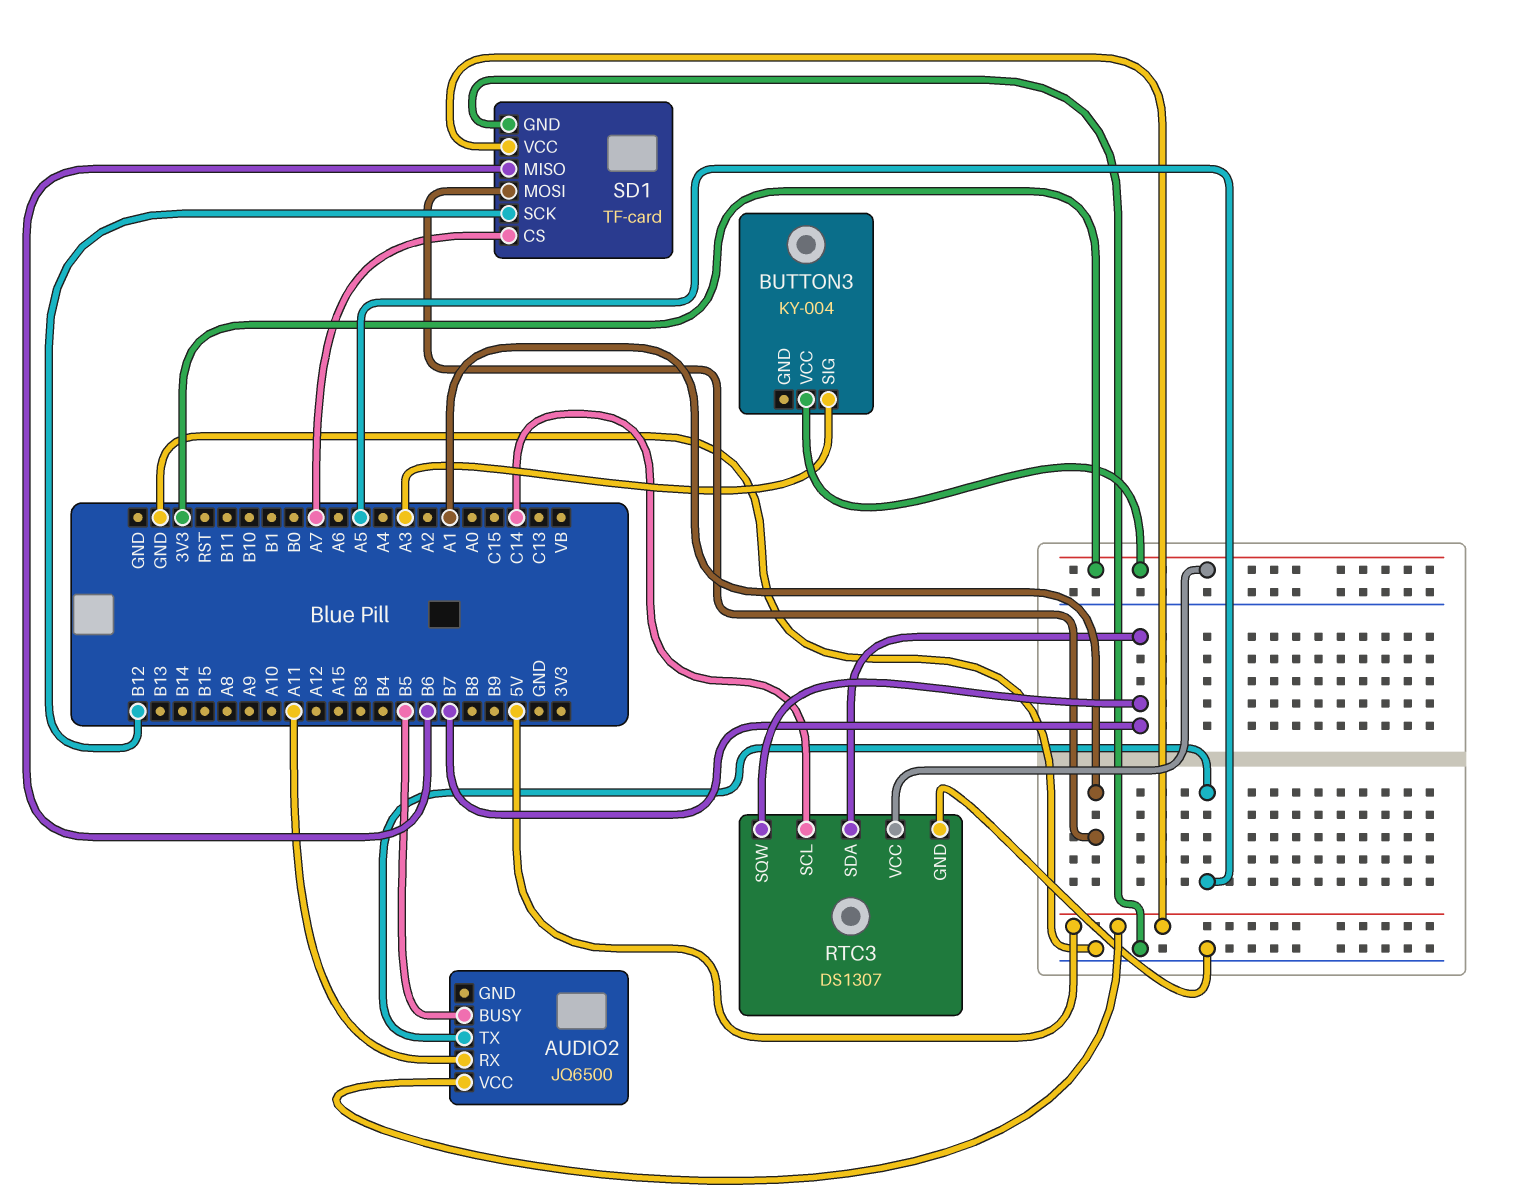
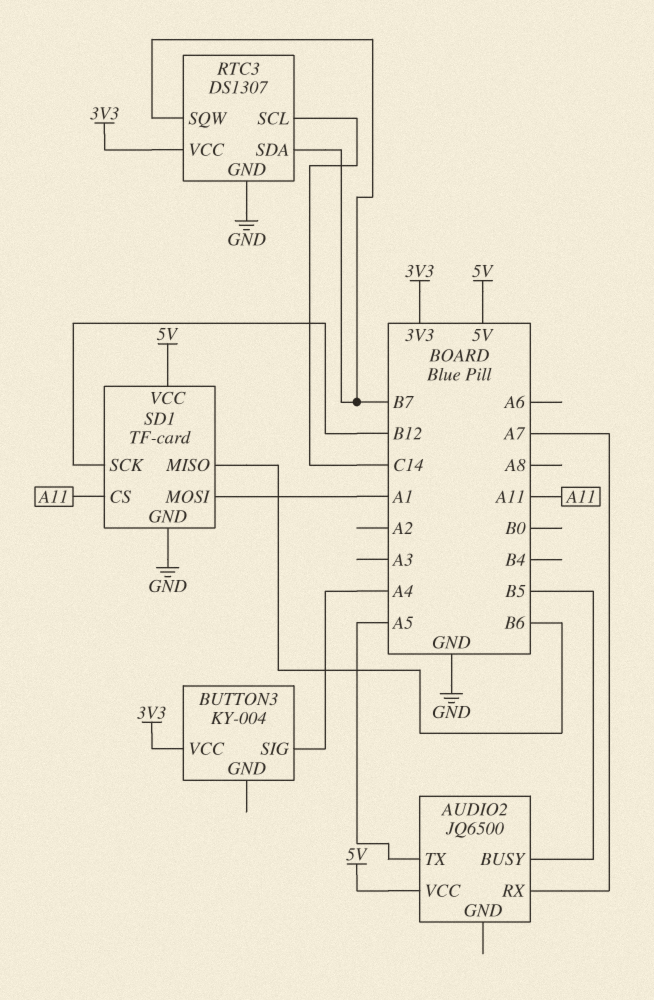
AUDIO2 pin RX: A11 -> A7
BUTTON3 pin SIG: A3 -> A4
SD1 pin CS: A7 -> A11

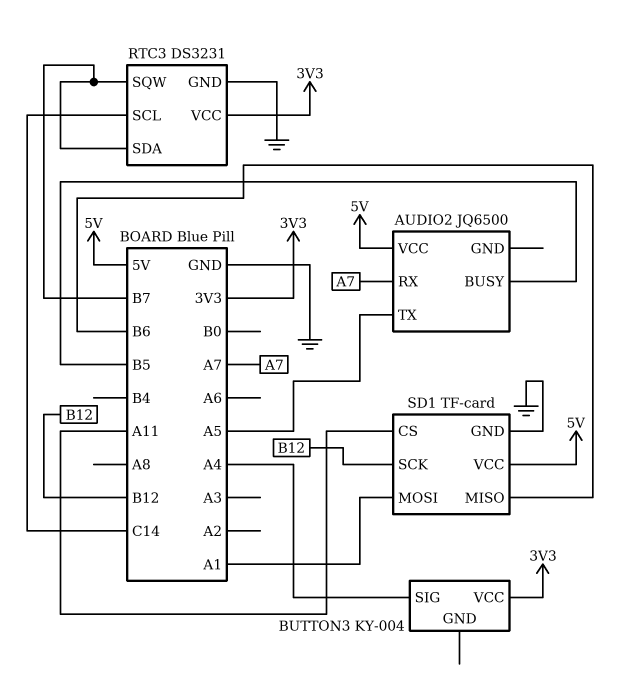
RTC3: DS1307 -> DS3231

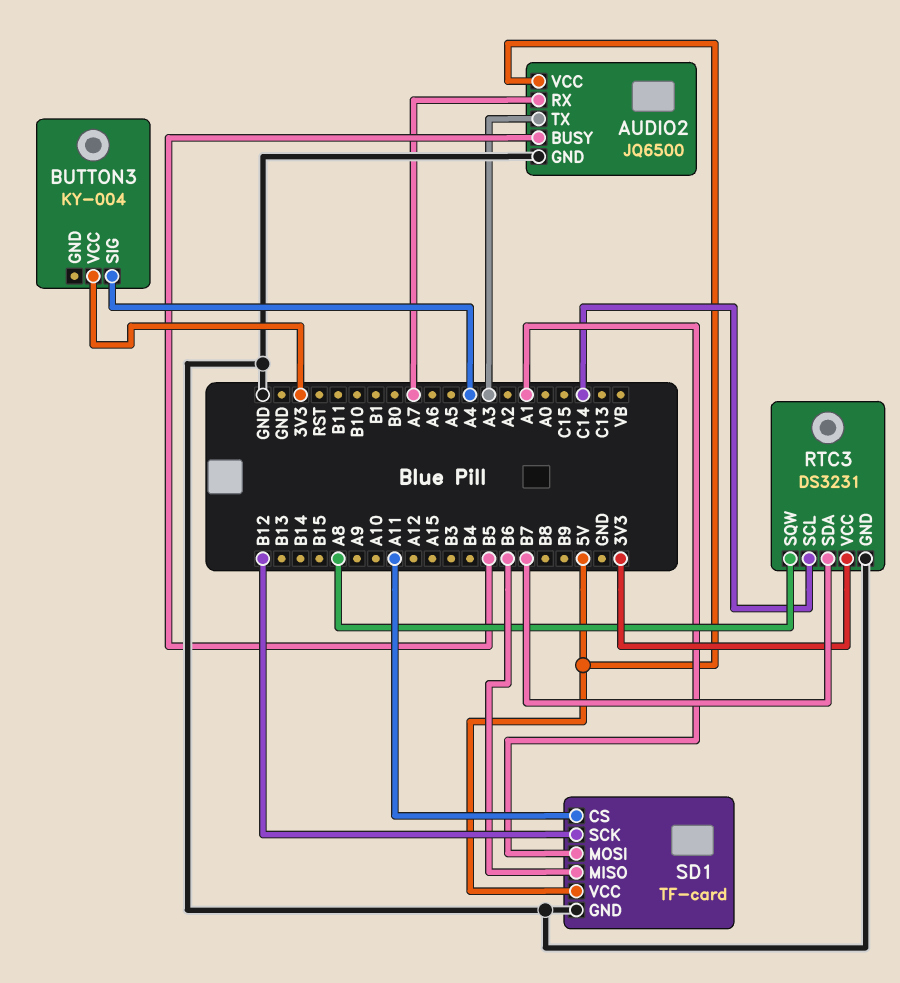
AUDIO2 pin GND: none -> GND
AUDIO2 pin TX: A5 -> A3
RTC3 pin SQW: B7 -> A8

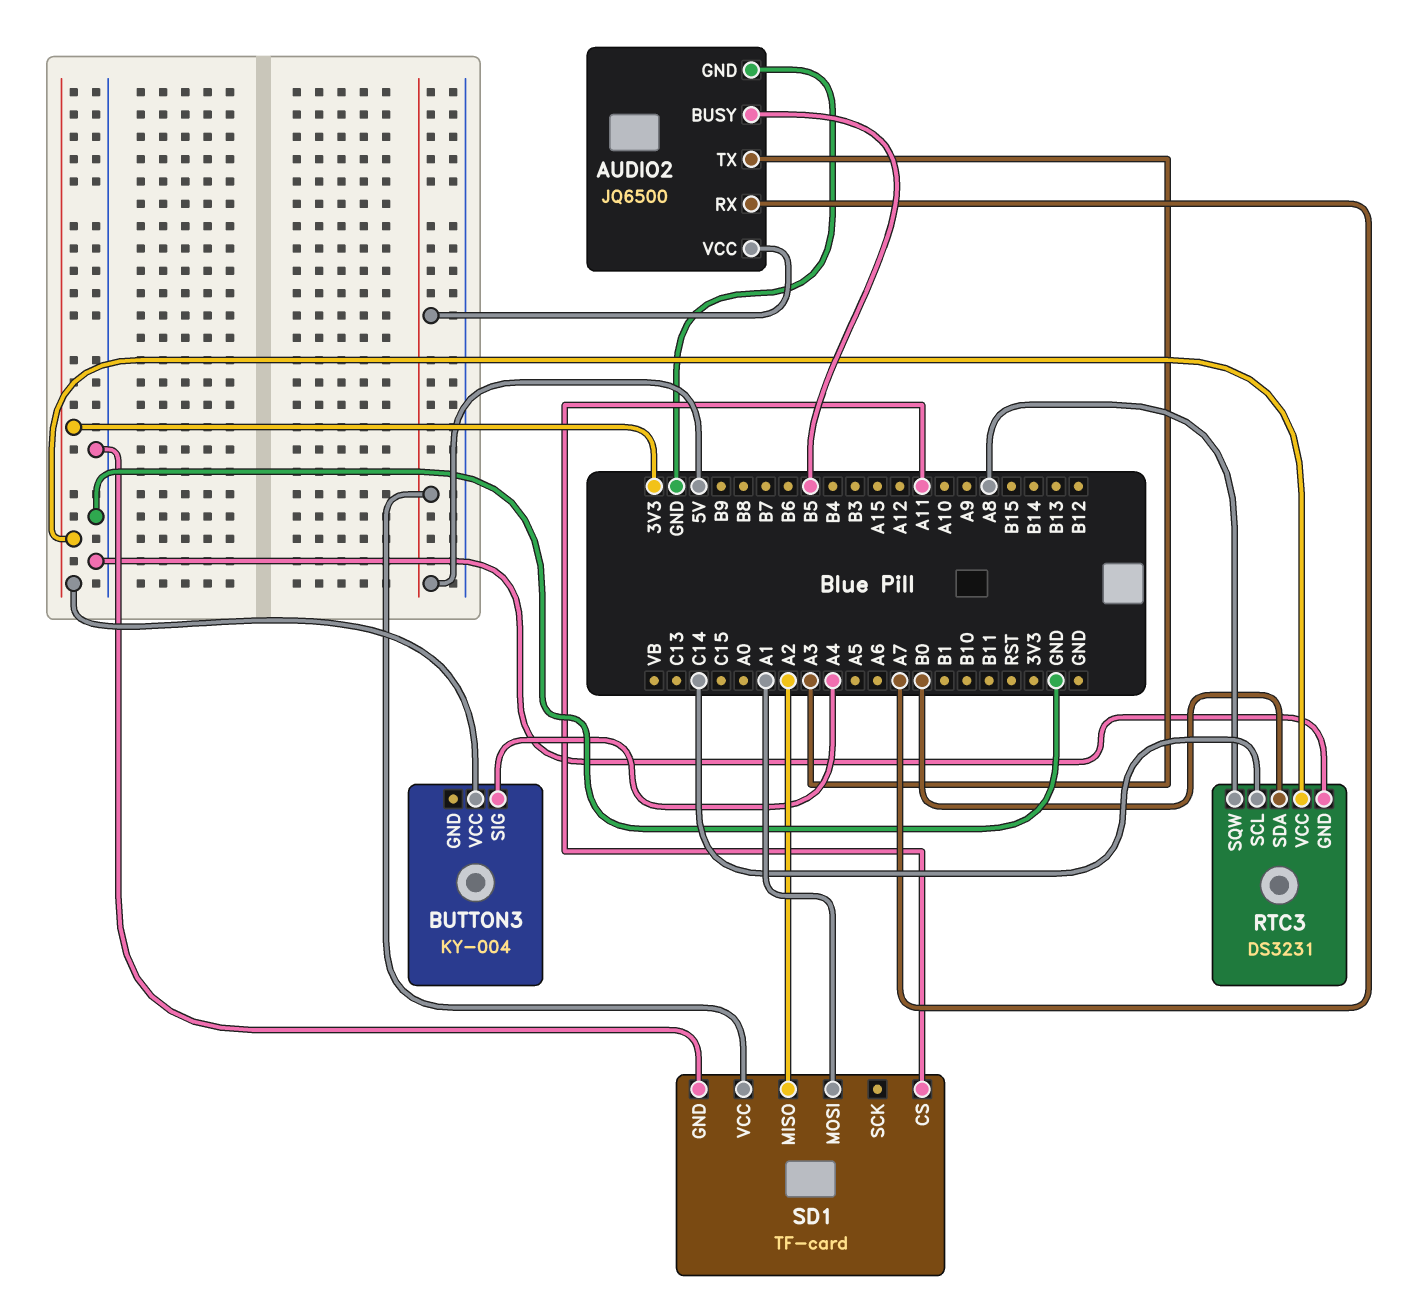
RTC3 pin SDA: B7 -> B0
SD1 pin MISO: B6 -> A2
SD1 pin SCK: B12 -> none

